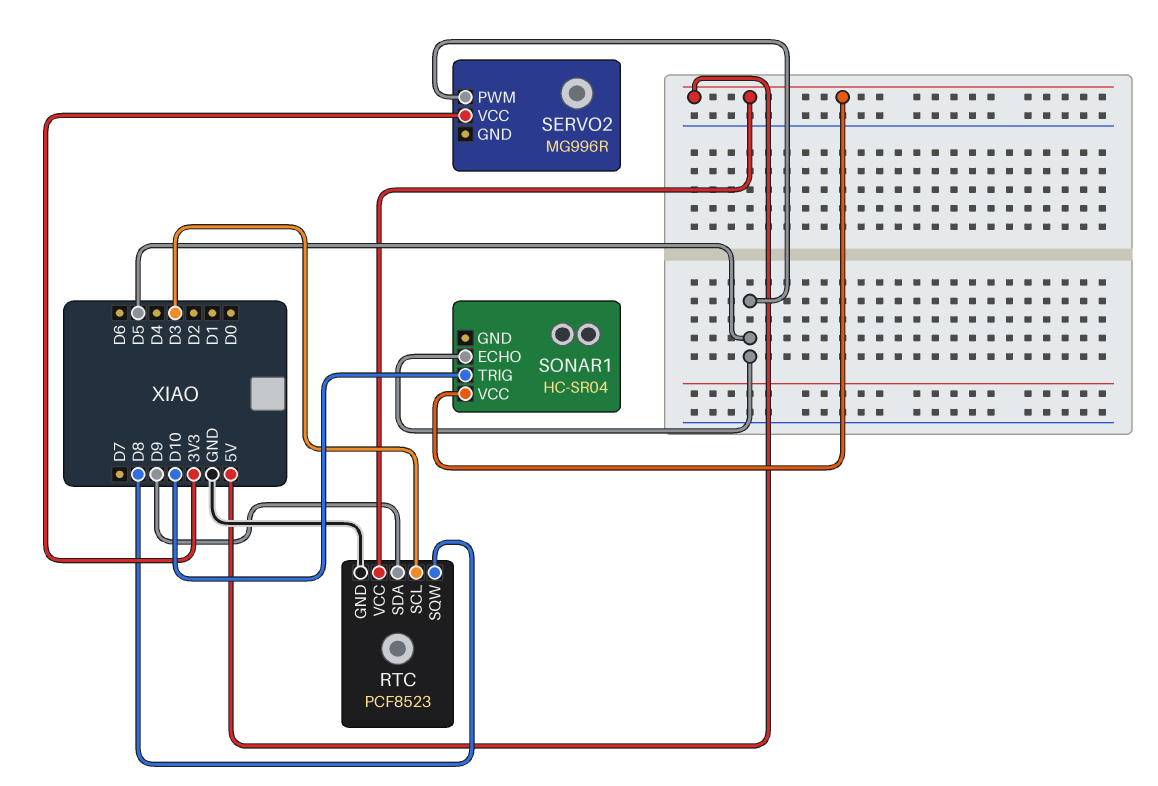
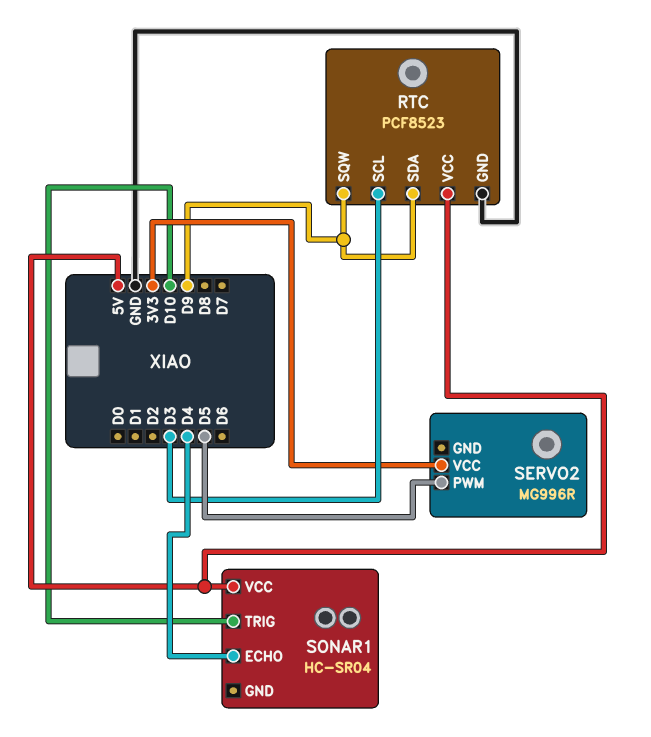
RTC pin SQW: D8 -> D9
SONAR1 pin ECHO: D5 -> D4

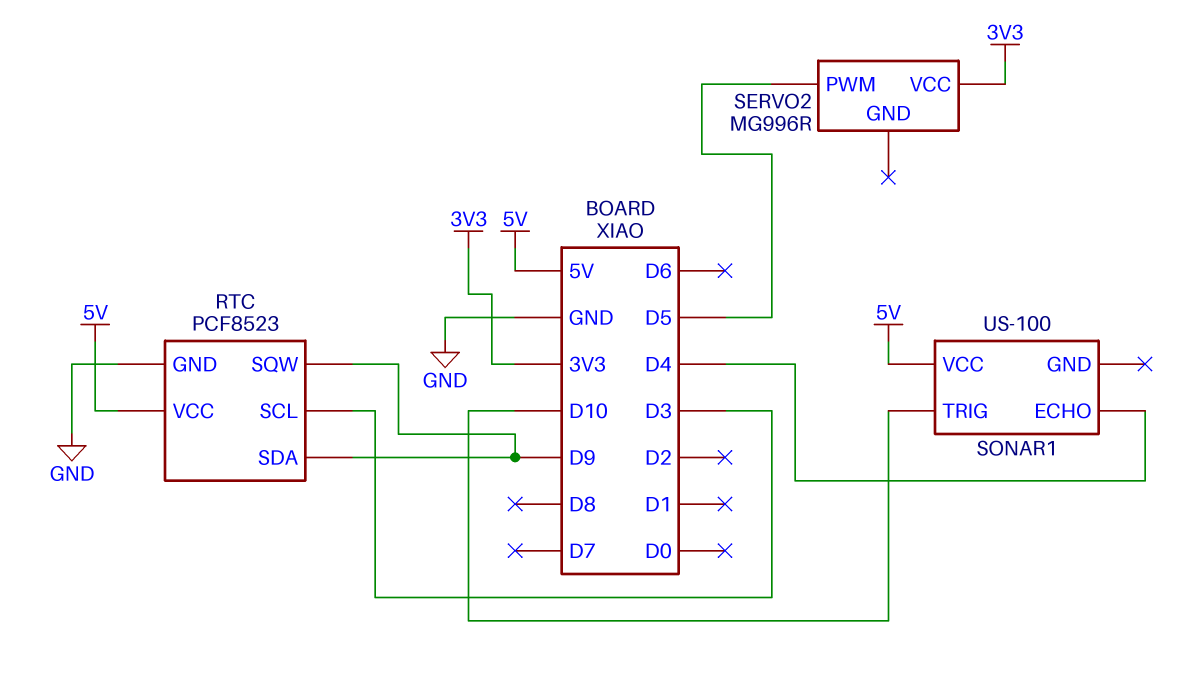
SONAR1: HC-SR04 -> US-100

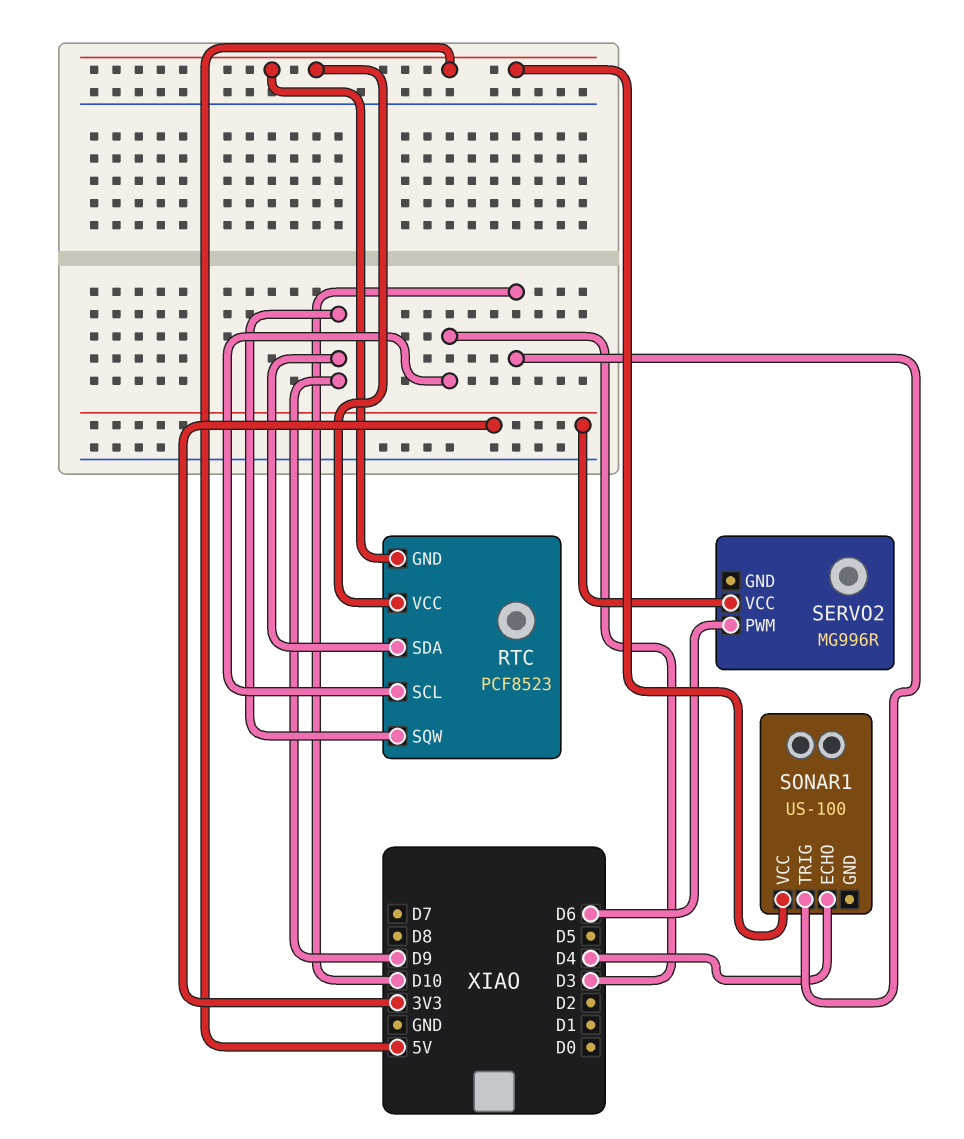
RTC pin GND: GND -> 5V
SERVO2 pin PWM: D5 -> D6

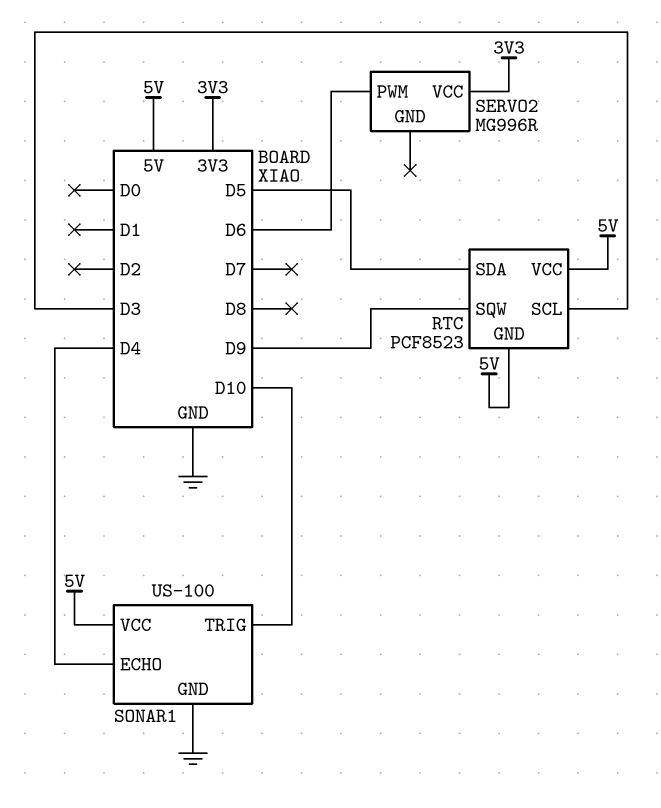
RTC pin SDA: D9 -> D5
SONAR1 pin GND: none -> GND

